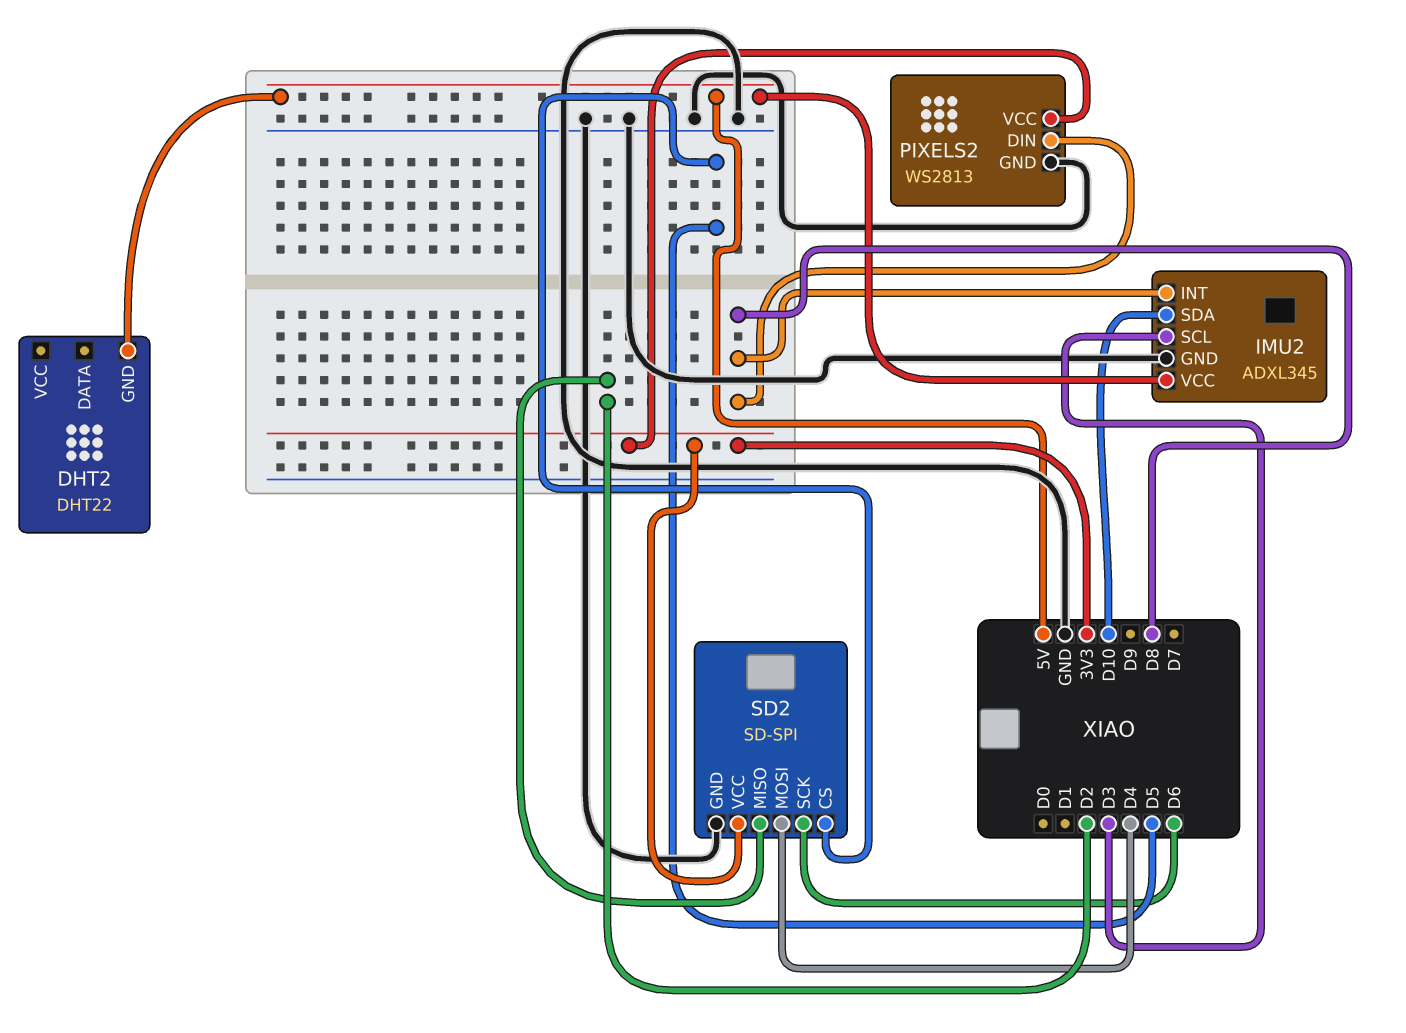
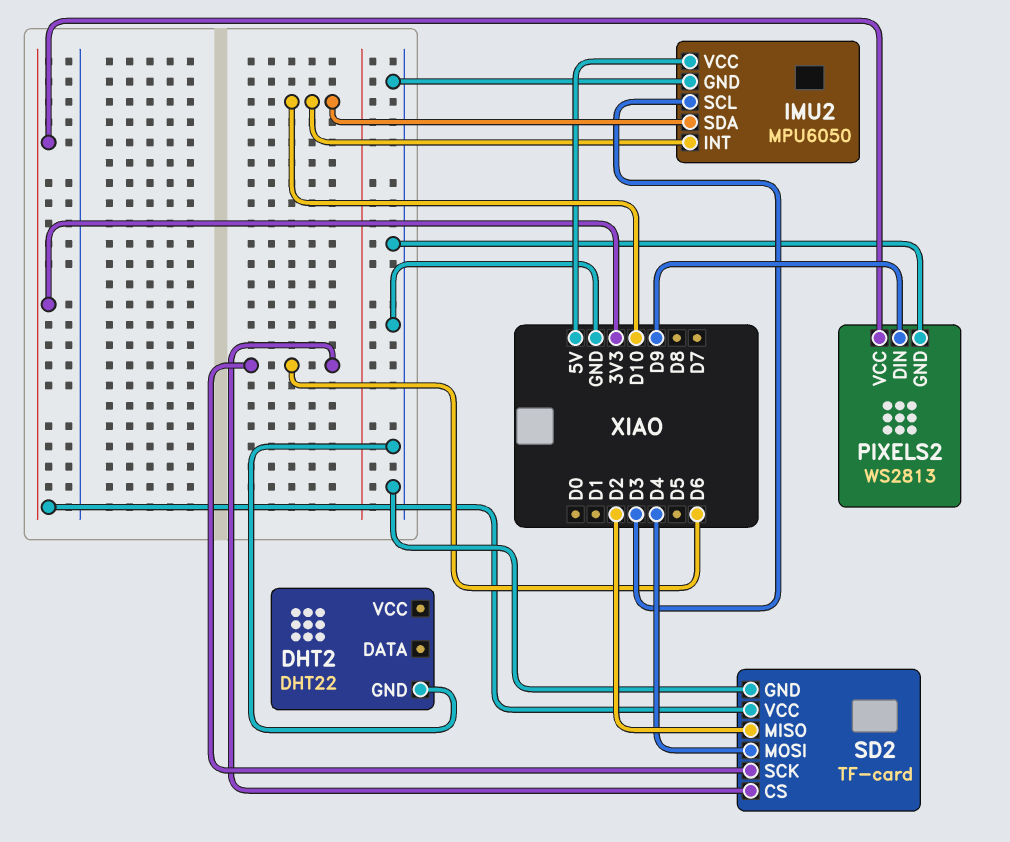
DHT2 pin GND: 5V -> GND
IMU2: ADXL345 -> MPU6050
IMU2 pin INT: D8 -> D10
PIXELS2 pin DIN: D8 -> D9
SD2: SD-SPI -> TF-card
SD2 pin CS: D5 -> D6

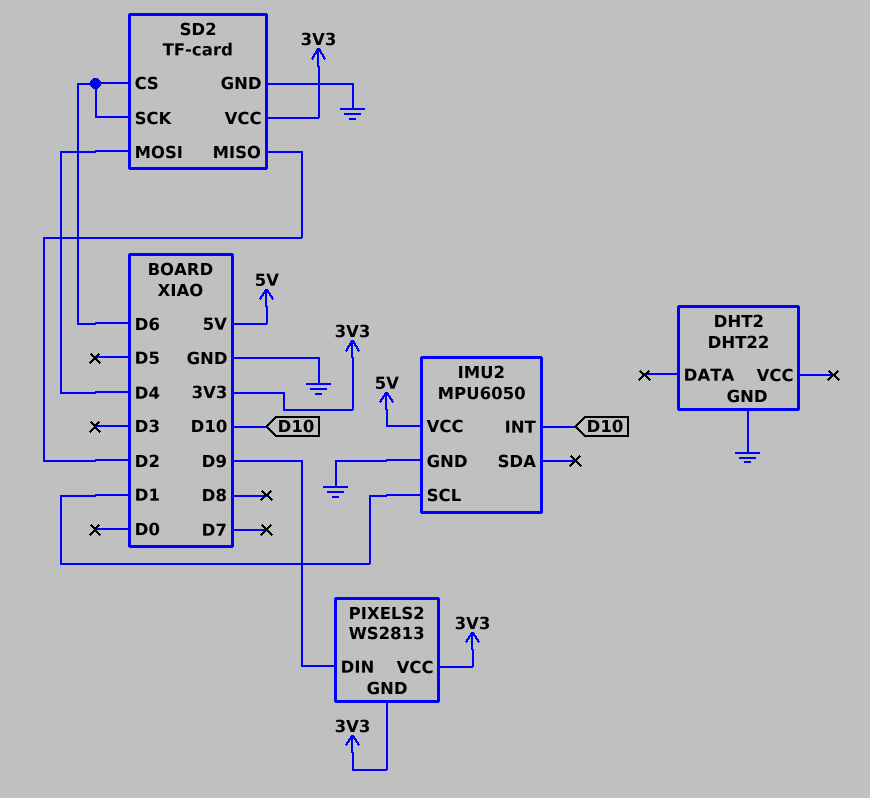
IMU2 pin SCL: D3 -> D1
IMU2 pin SDA: D10 -> none
PIXELS2 pin GND: GND -> 3V3

